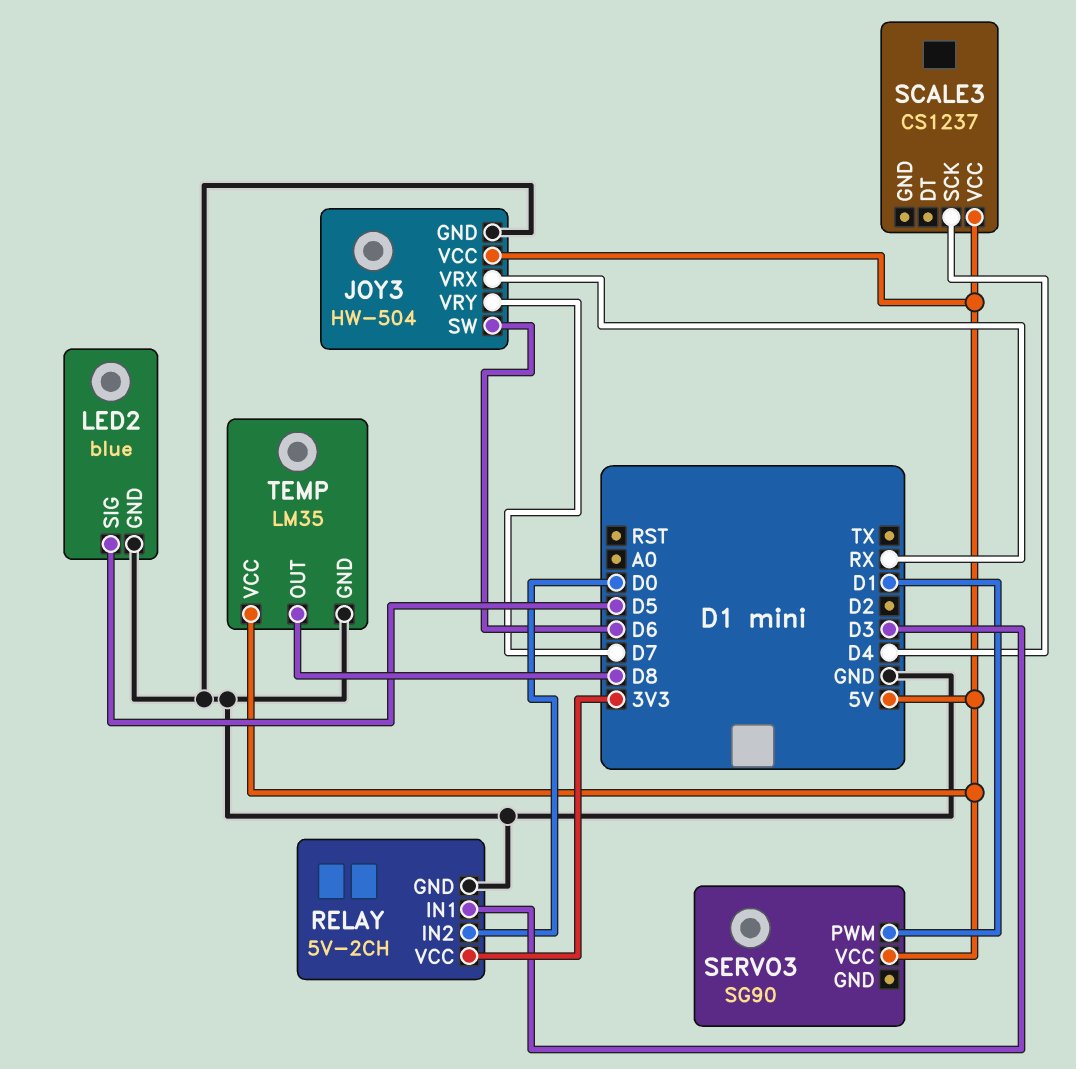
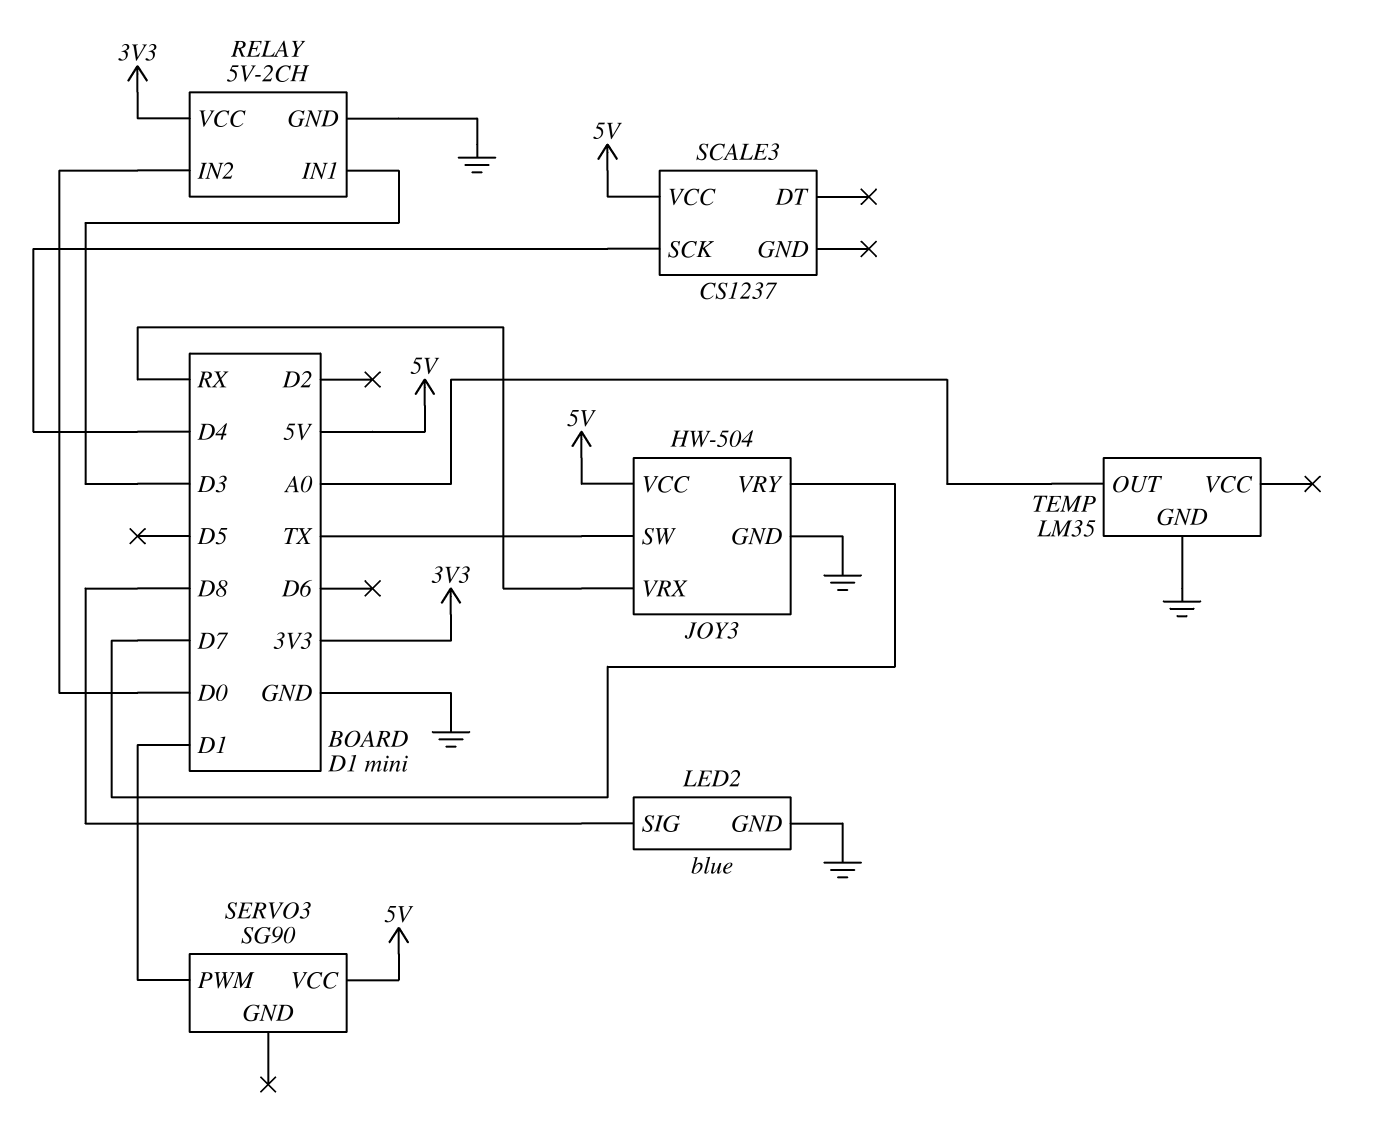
JOY3 pin SW: D6 -> TX
LED2 pin SIG: D5 -> D8
TEMP pin OUT: D8 -> A0
TEMP pin VCC: 5V -> none

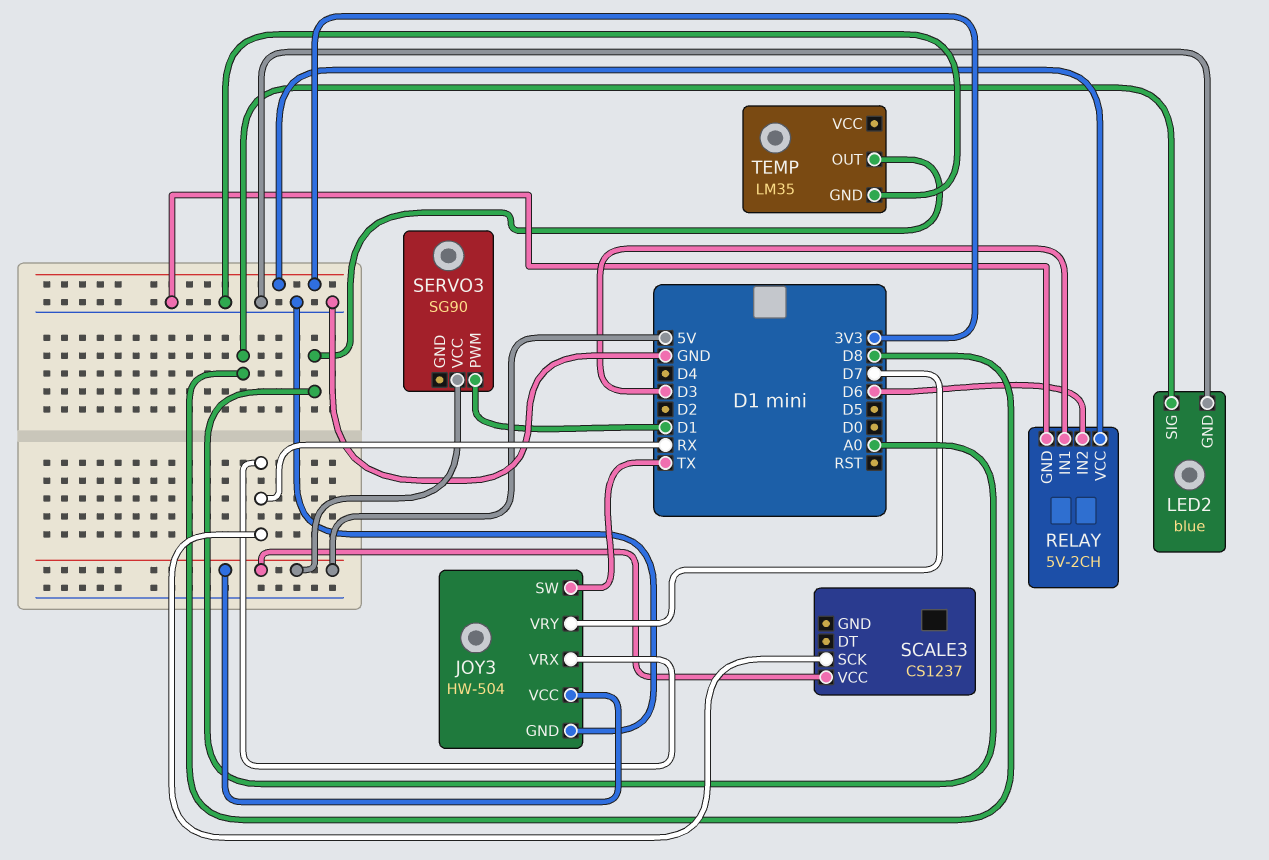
RELAY pin IN2: D0 -> D6
SCALE3 pin SCK: D4 -> RX

